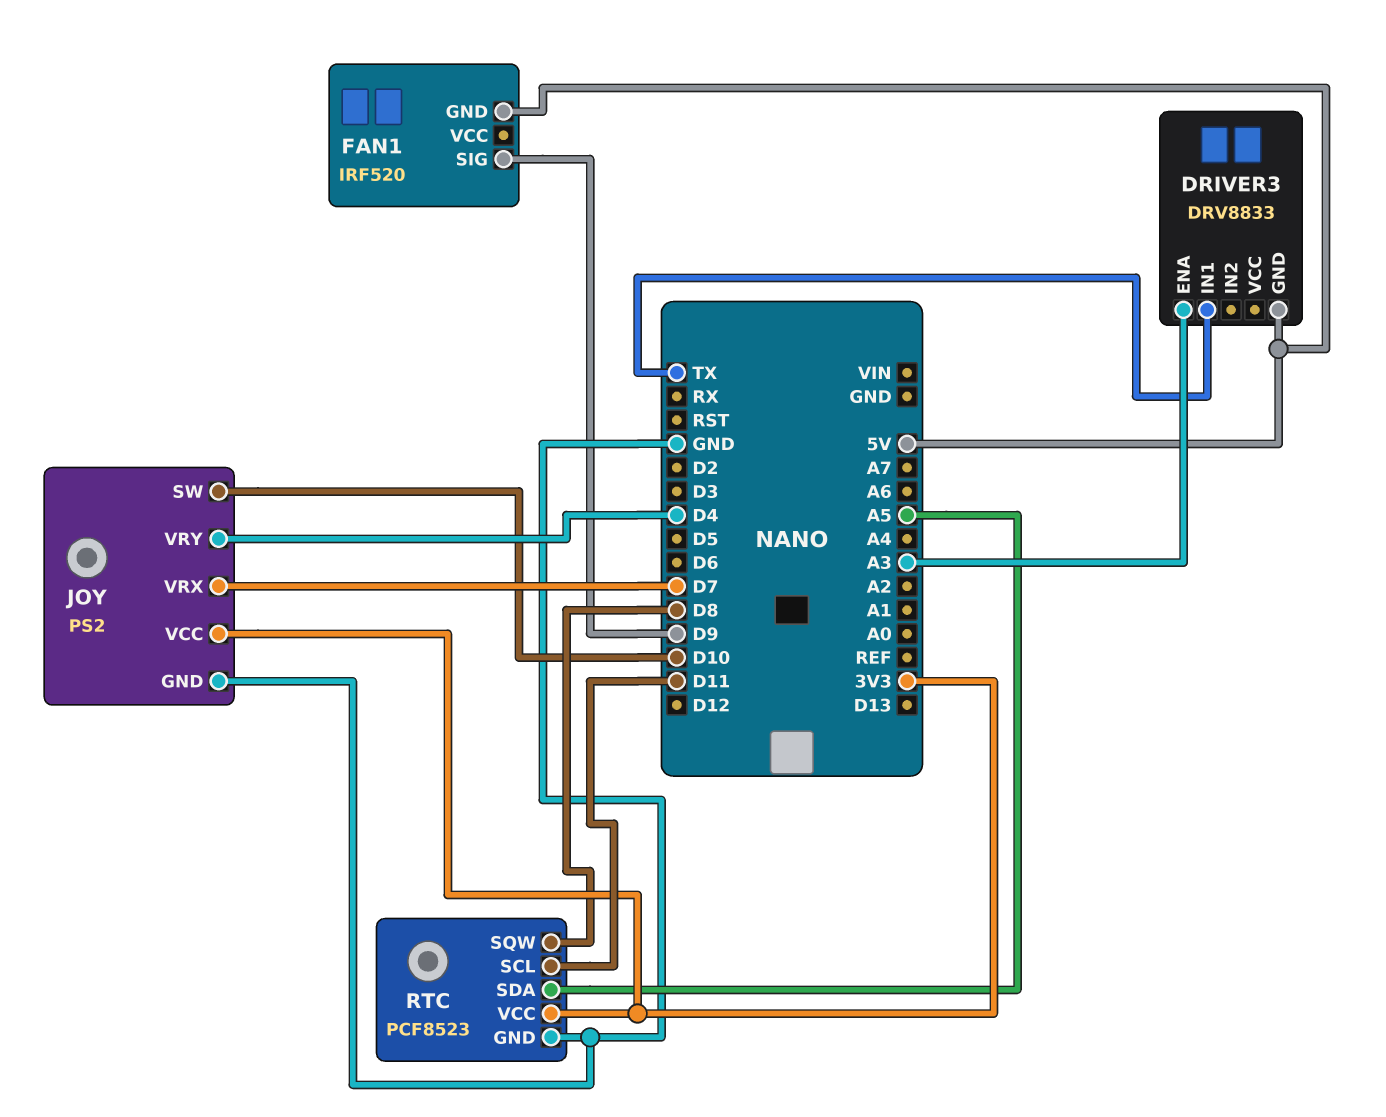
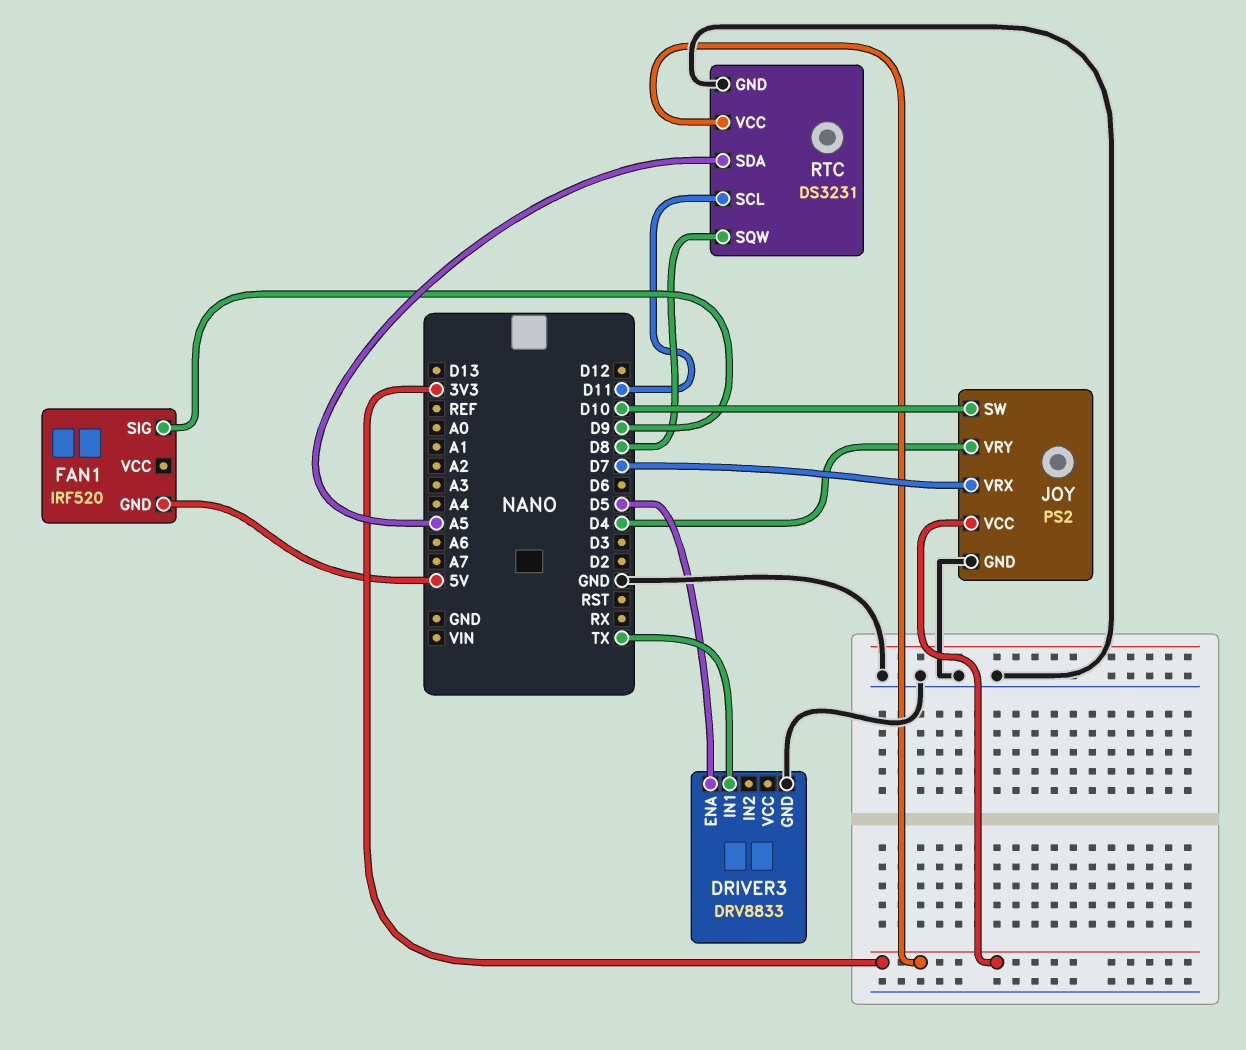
DRIVER3 pin ENA: A3 -> D5
DRIVER3 pin GND: 5V -> GND
RTC: PCF8523 -> DS3231

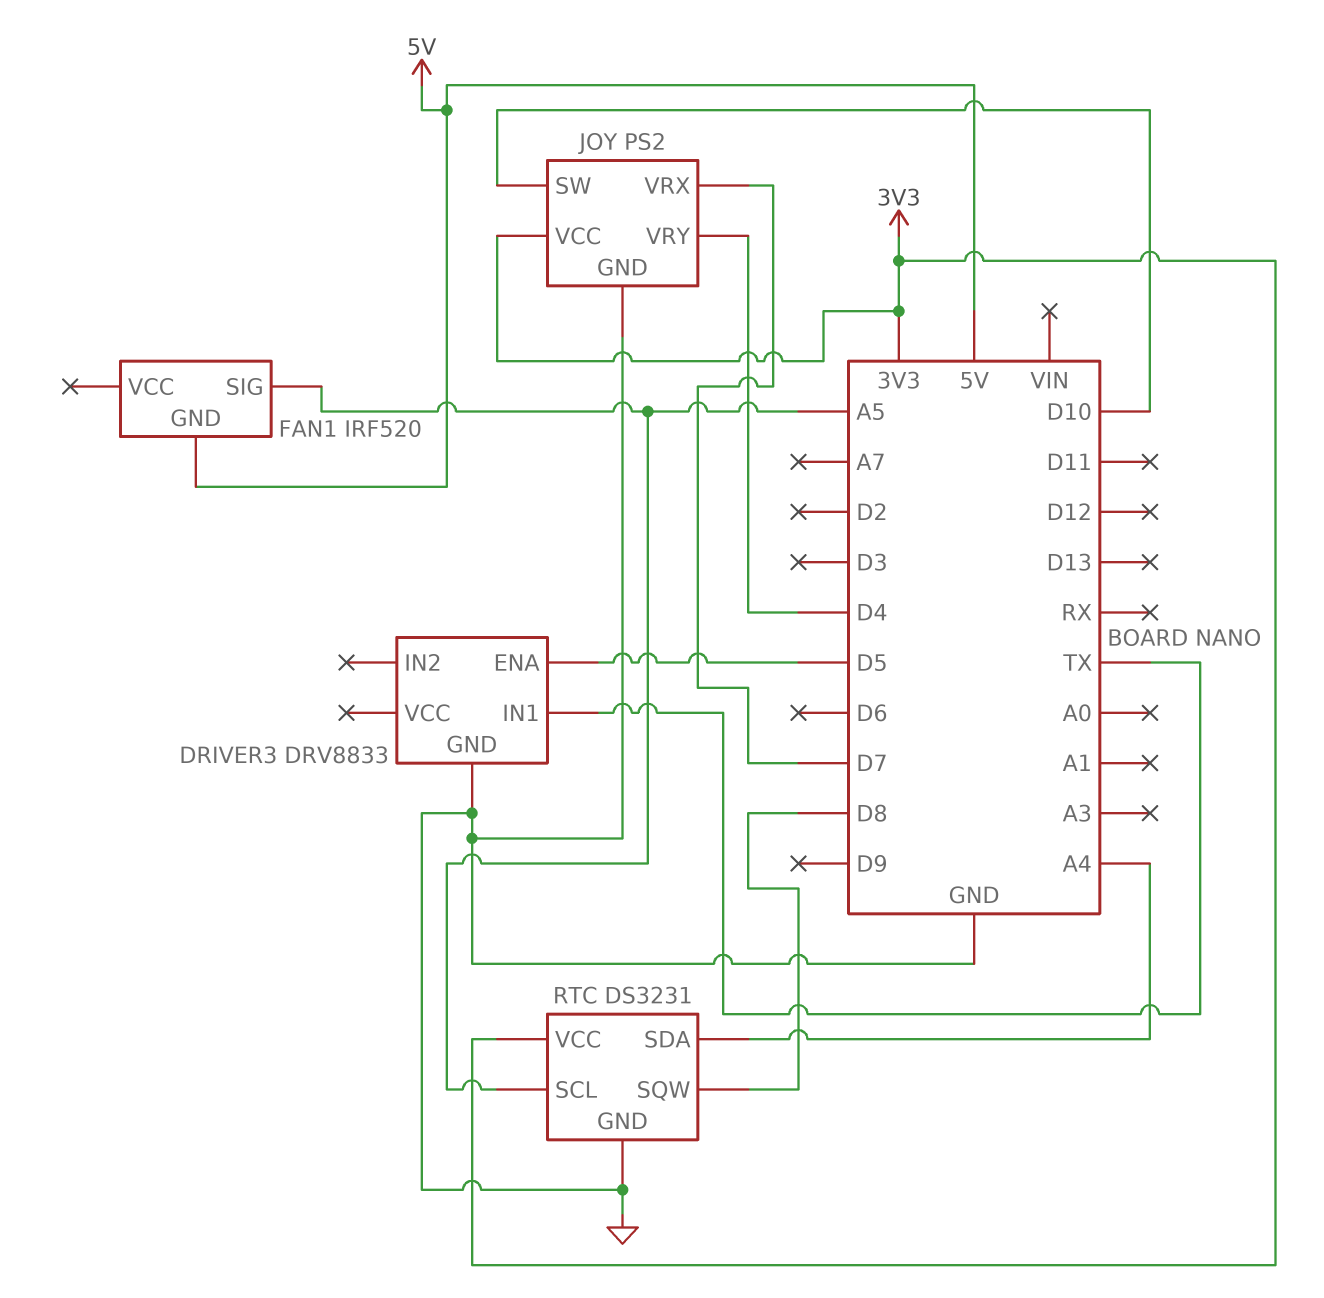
FAN1 pin SIG: D9 -> A5
RTC pin SCL: D11 -> A5
RTC pin SDA: A5 -> A4

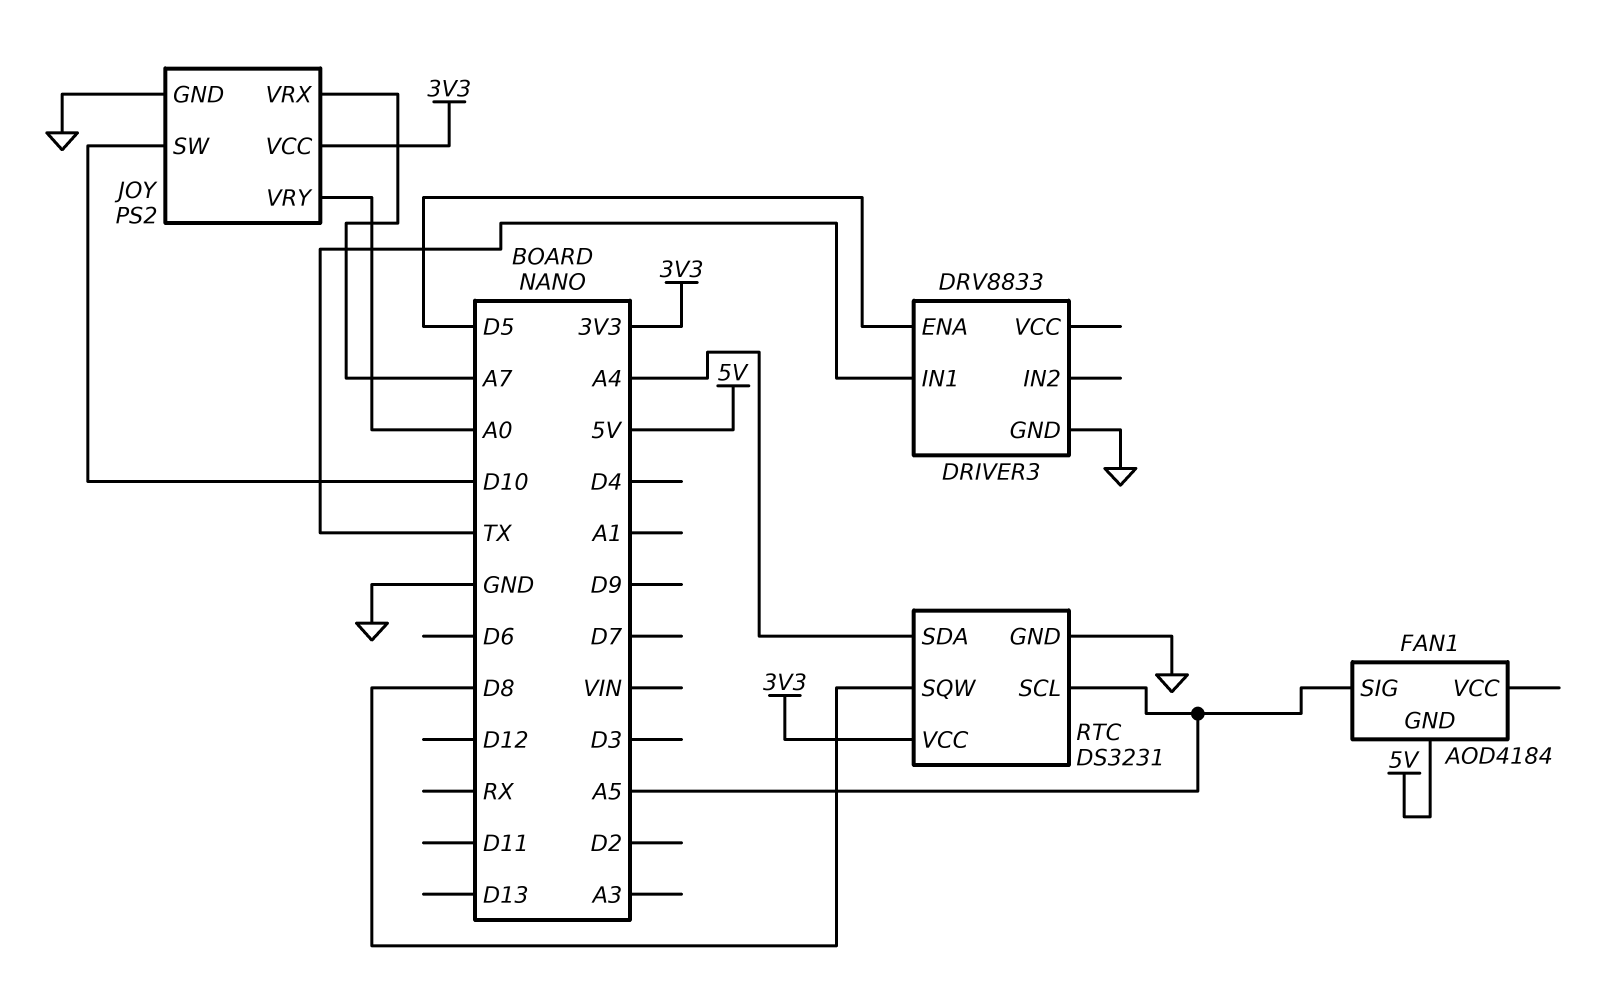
FAN1: IRF520 -> AOD4184
JOY pin VRX: D7 -> A7
JOY pin VRY: D4 -> A0

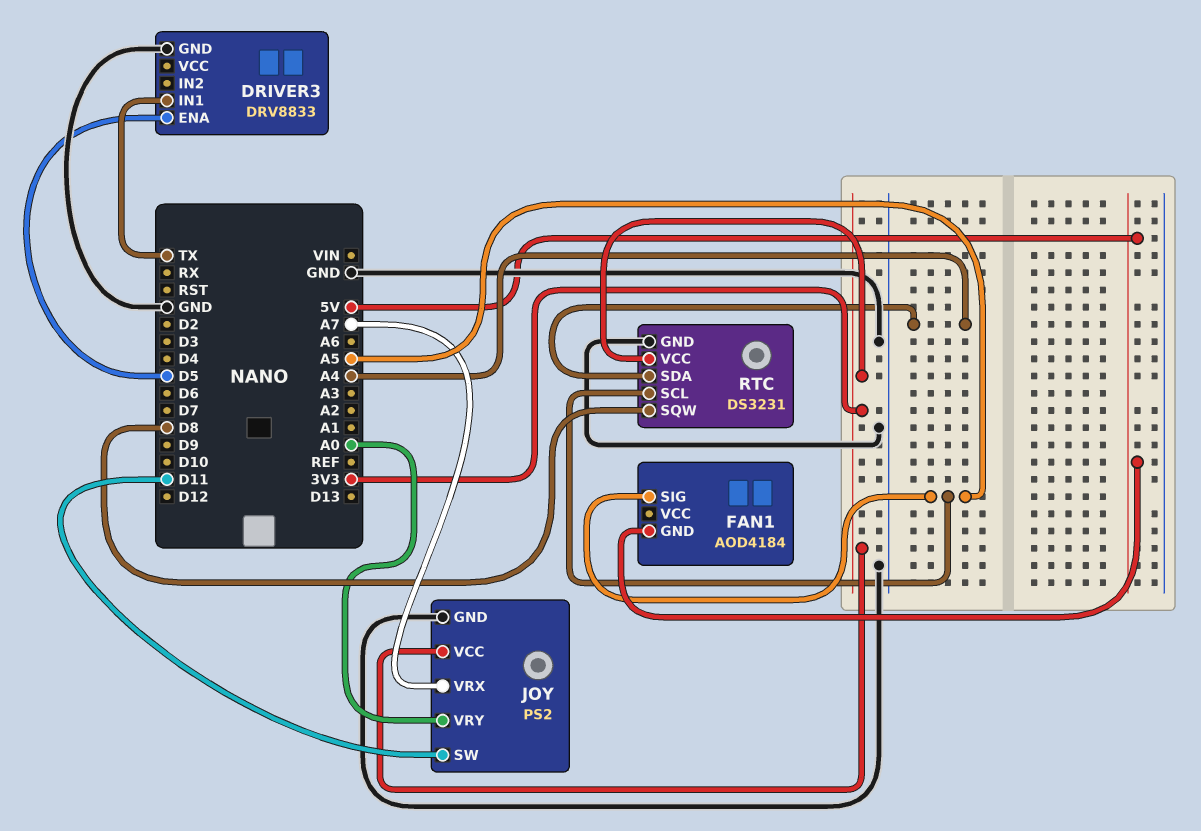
JOY pin SW: D10 -> D11

